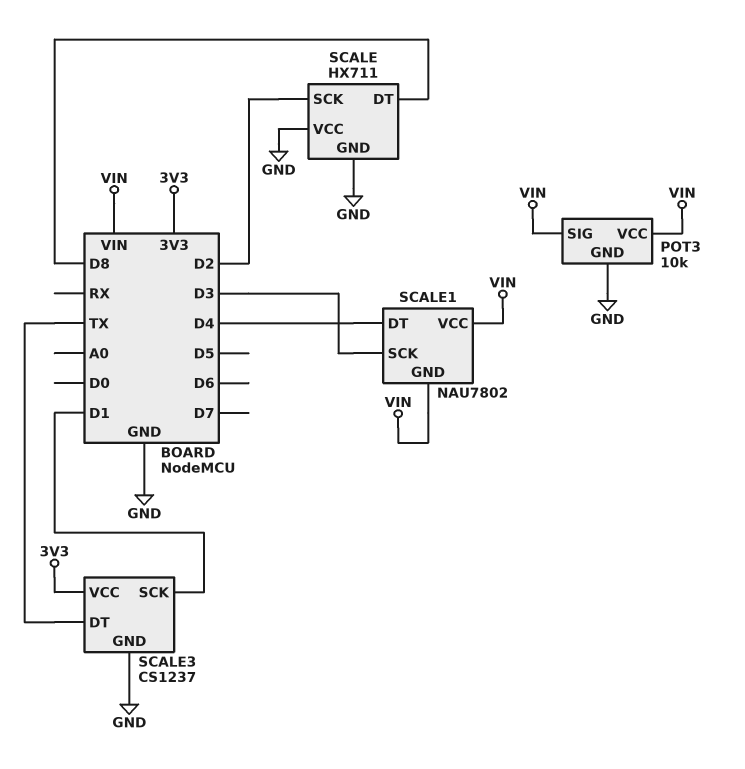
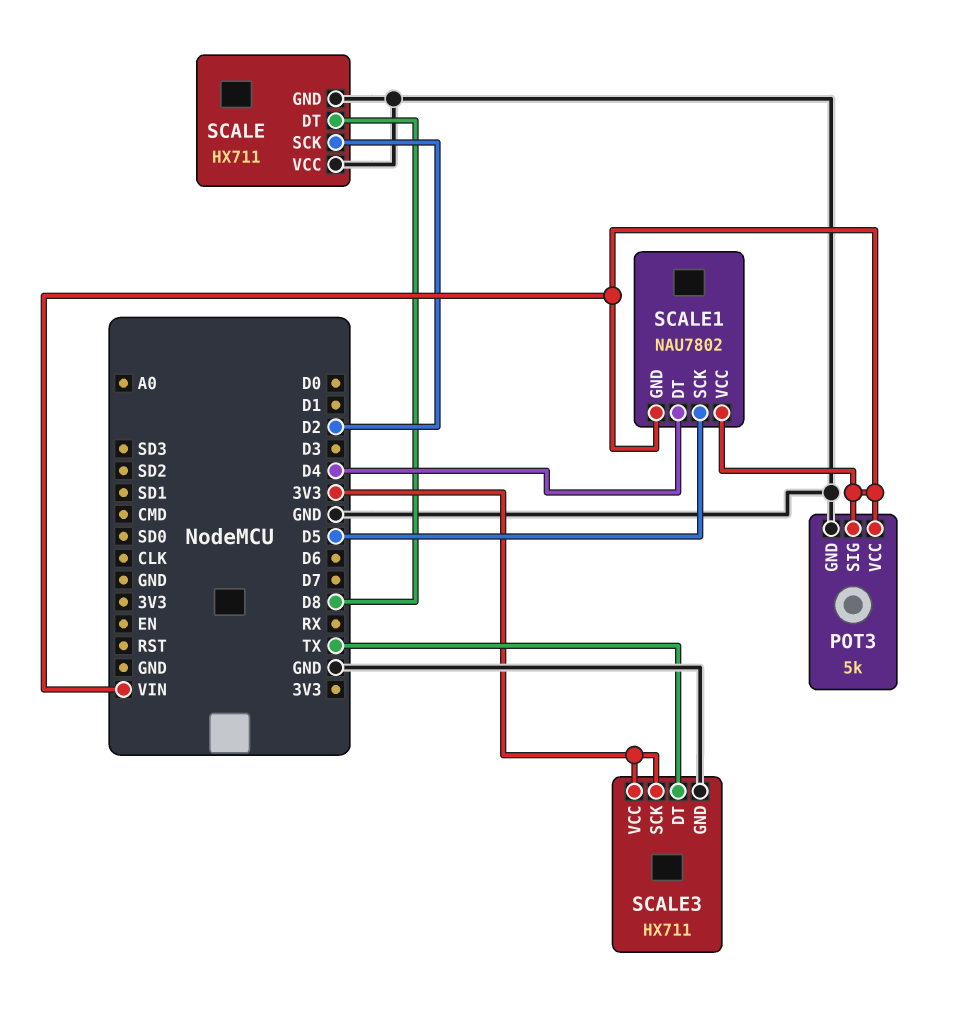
POT3: 10k -> 5k
SCALE1 pin SCK: D3 -> D5
SCALE3: CS1237 -> HX711
SCALE3 pin SCK: D1 -> 3V3

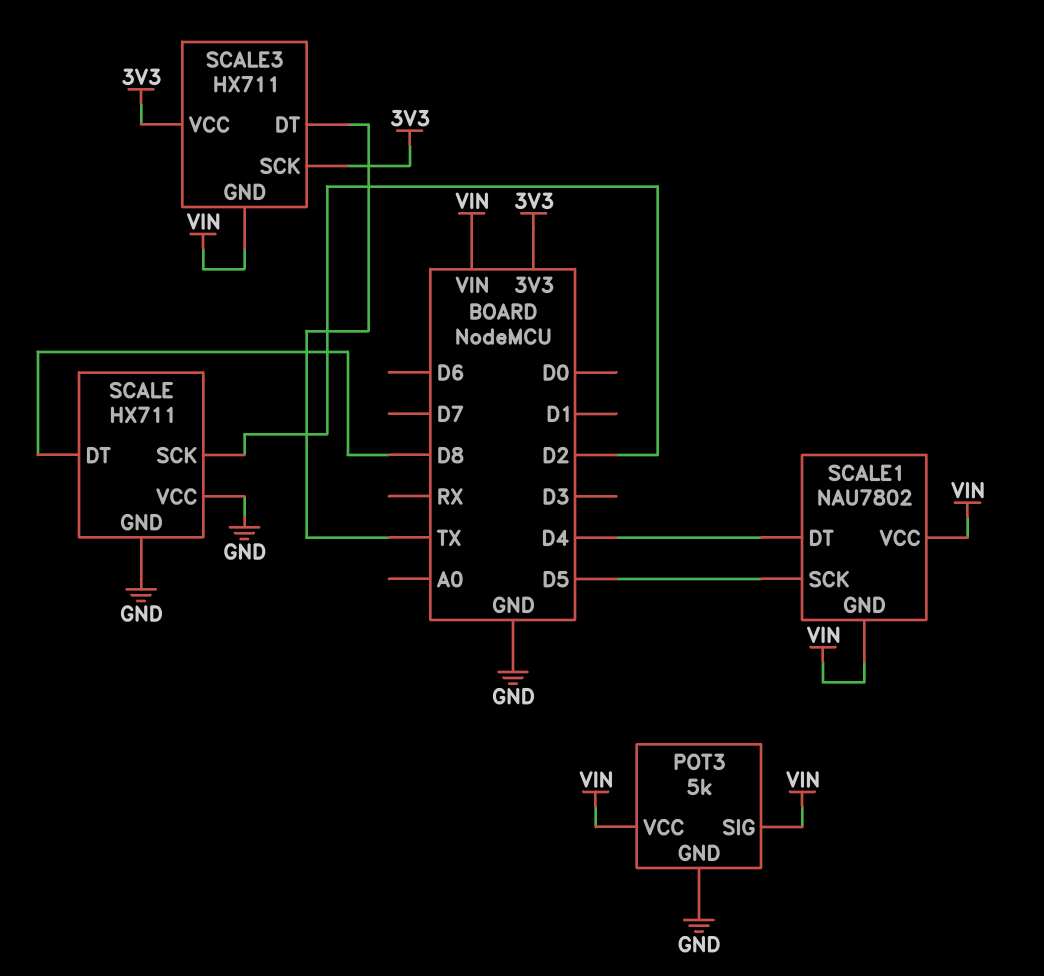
SCALE3 pin GND: GND -> VIN

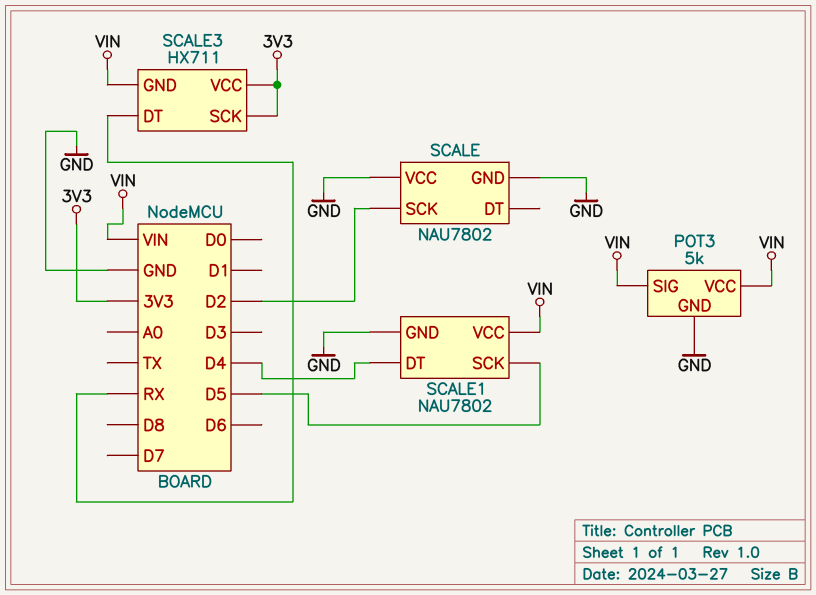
SCALE: HX711 -> NAU7802
SCALE pin DT: D8 -> none
SCALE1 pin GND: VIN -> GND
SCALE3 pin DT: TX -> RX

